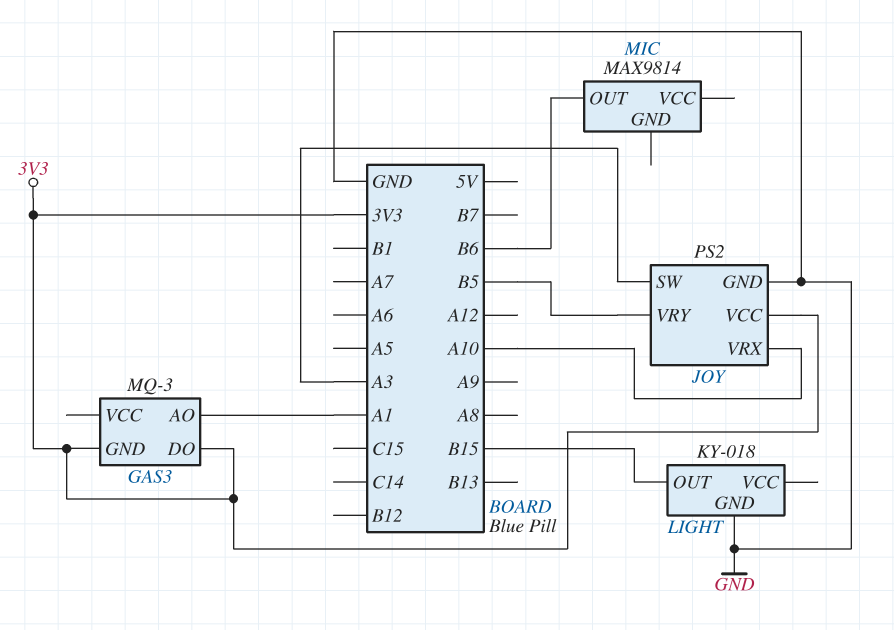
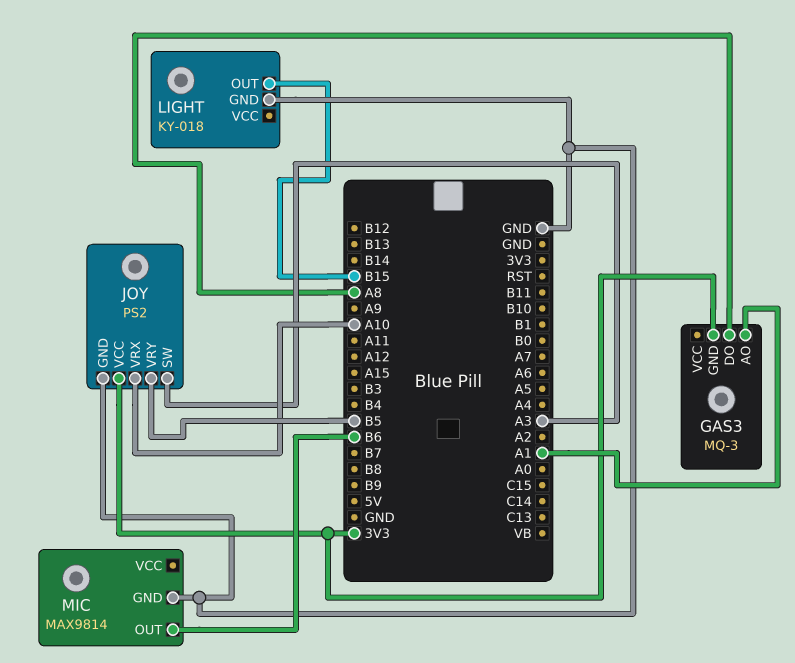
GAS3 pin DO: 3V3 -> A8
MIC pin GND: none -> GND

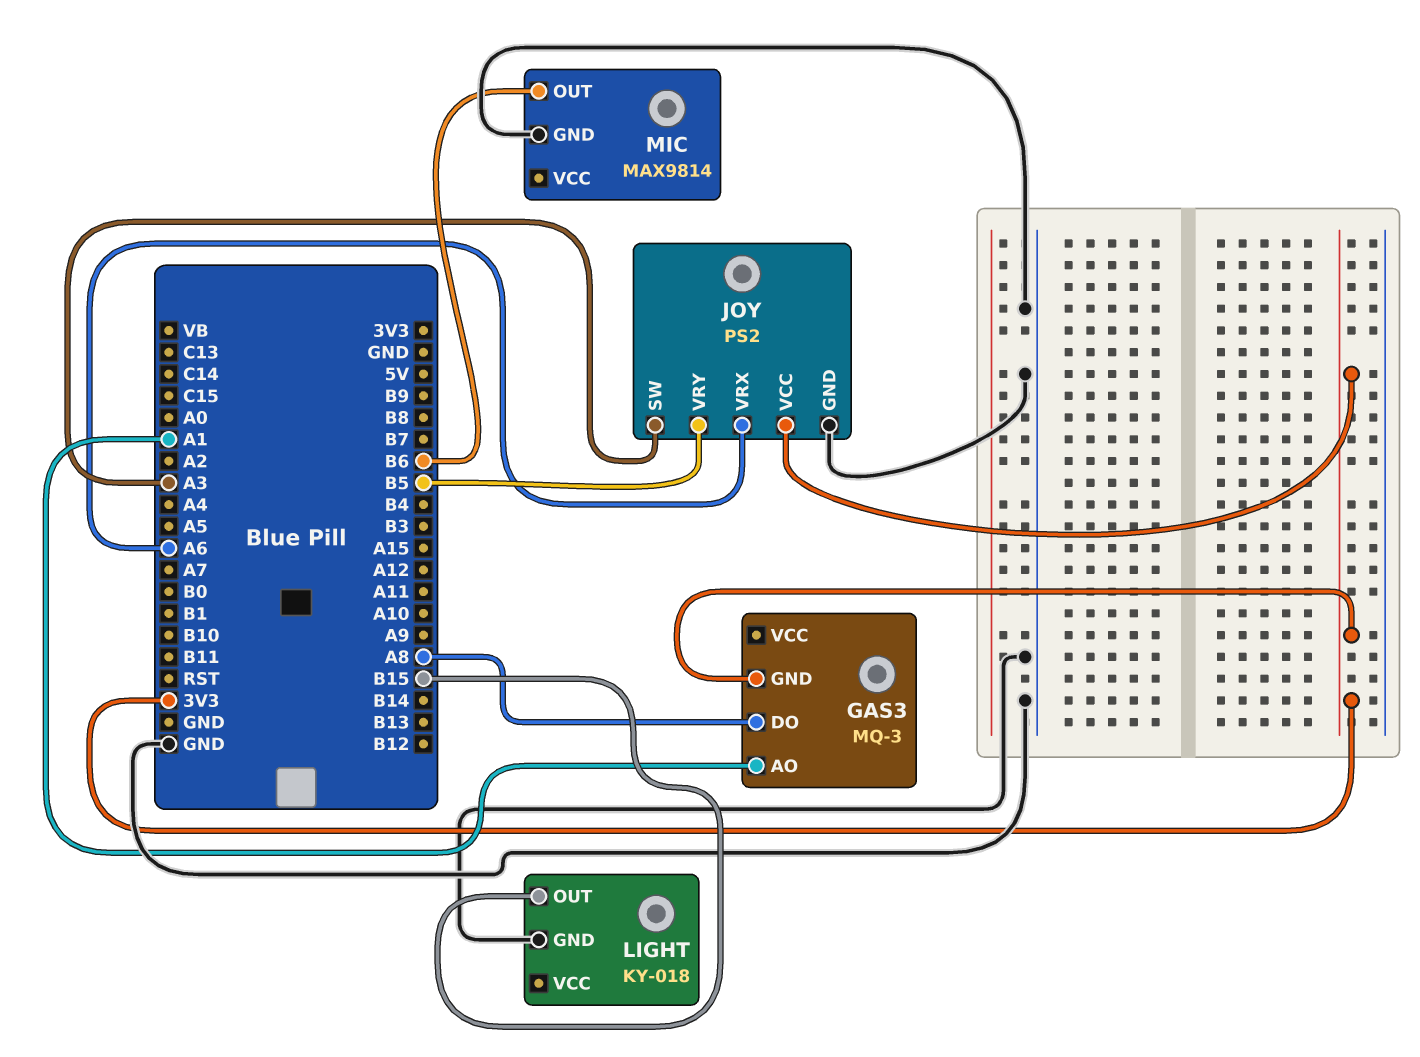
JOY pin VRX: A10 -> A6

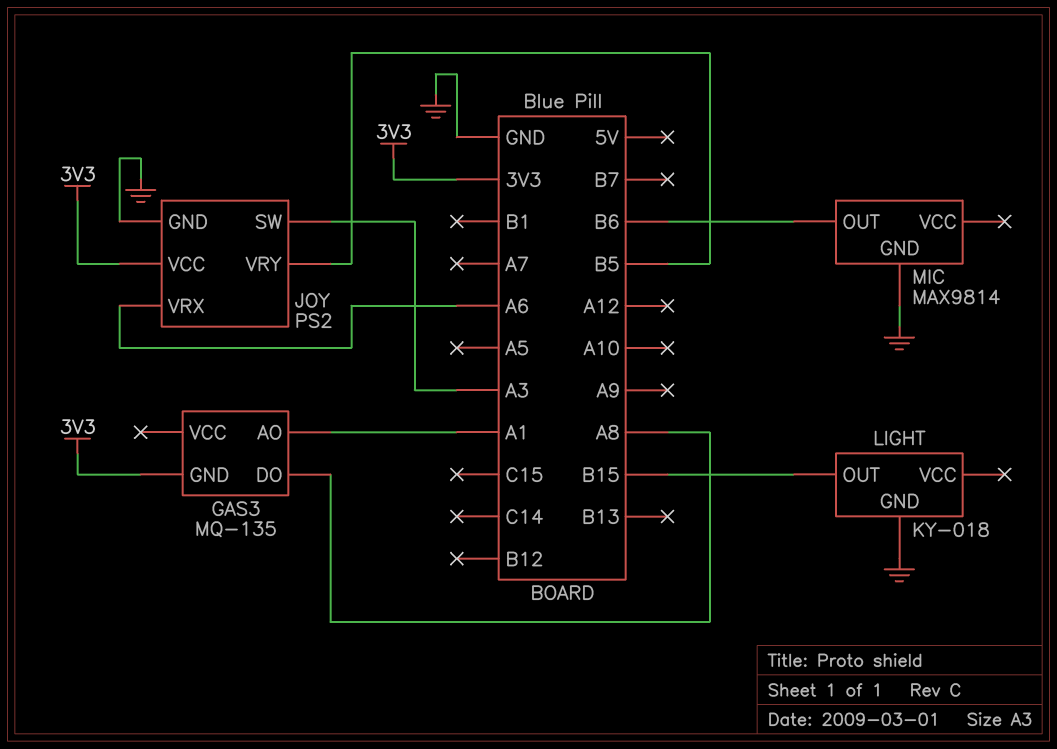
GAS3: MQ-3 -> MQ-135

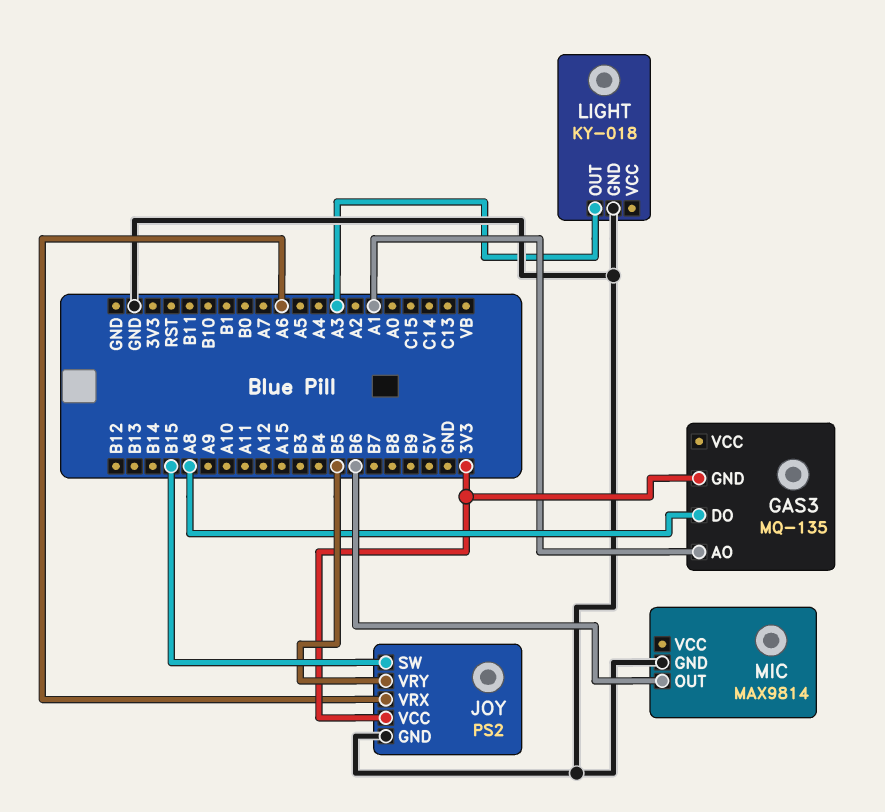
JOY pin SW: A3 -> B15
LIGHT pin OUT: B15 -> A3

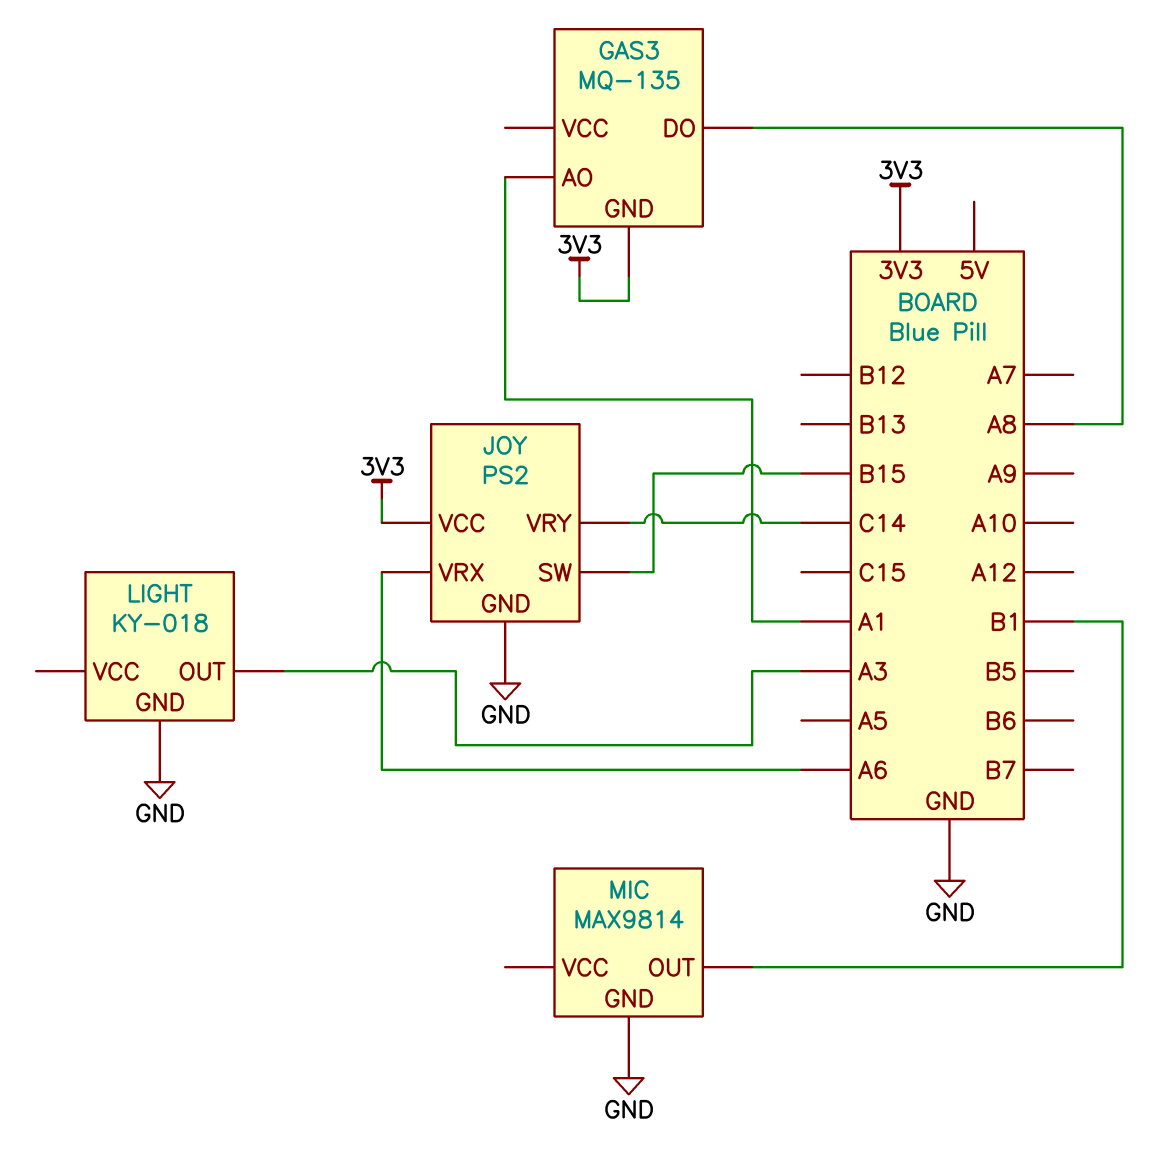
JOY pin VRY: B5 -> C14
MIC pin OUT: B6 -> B1

